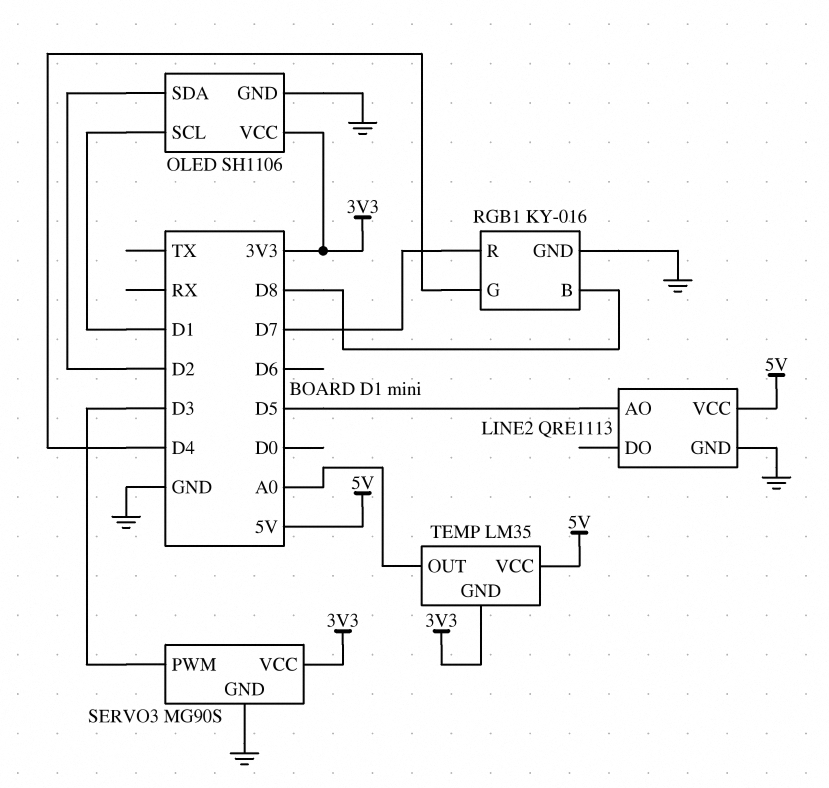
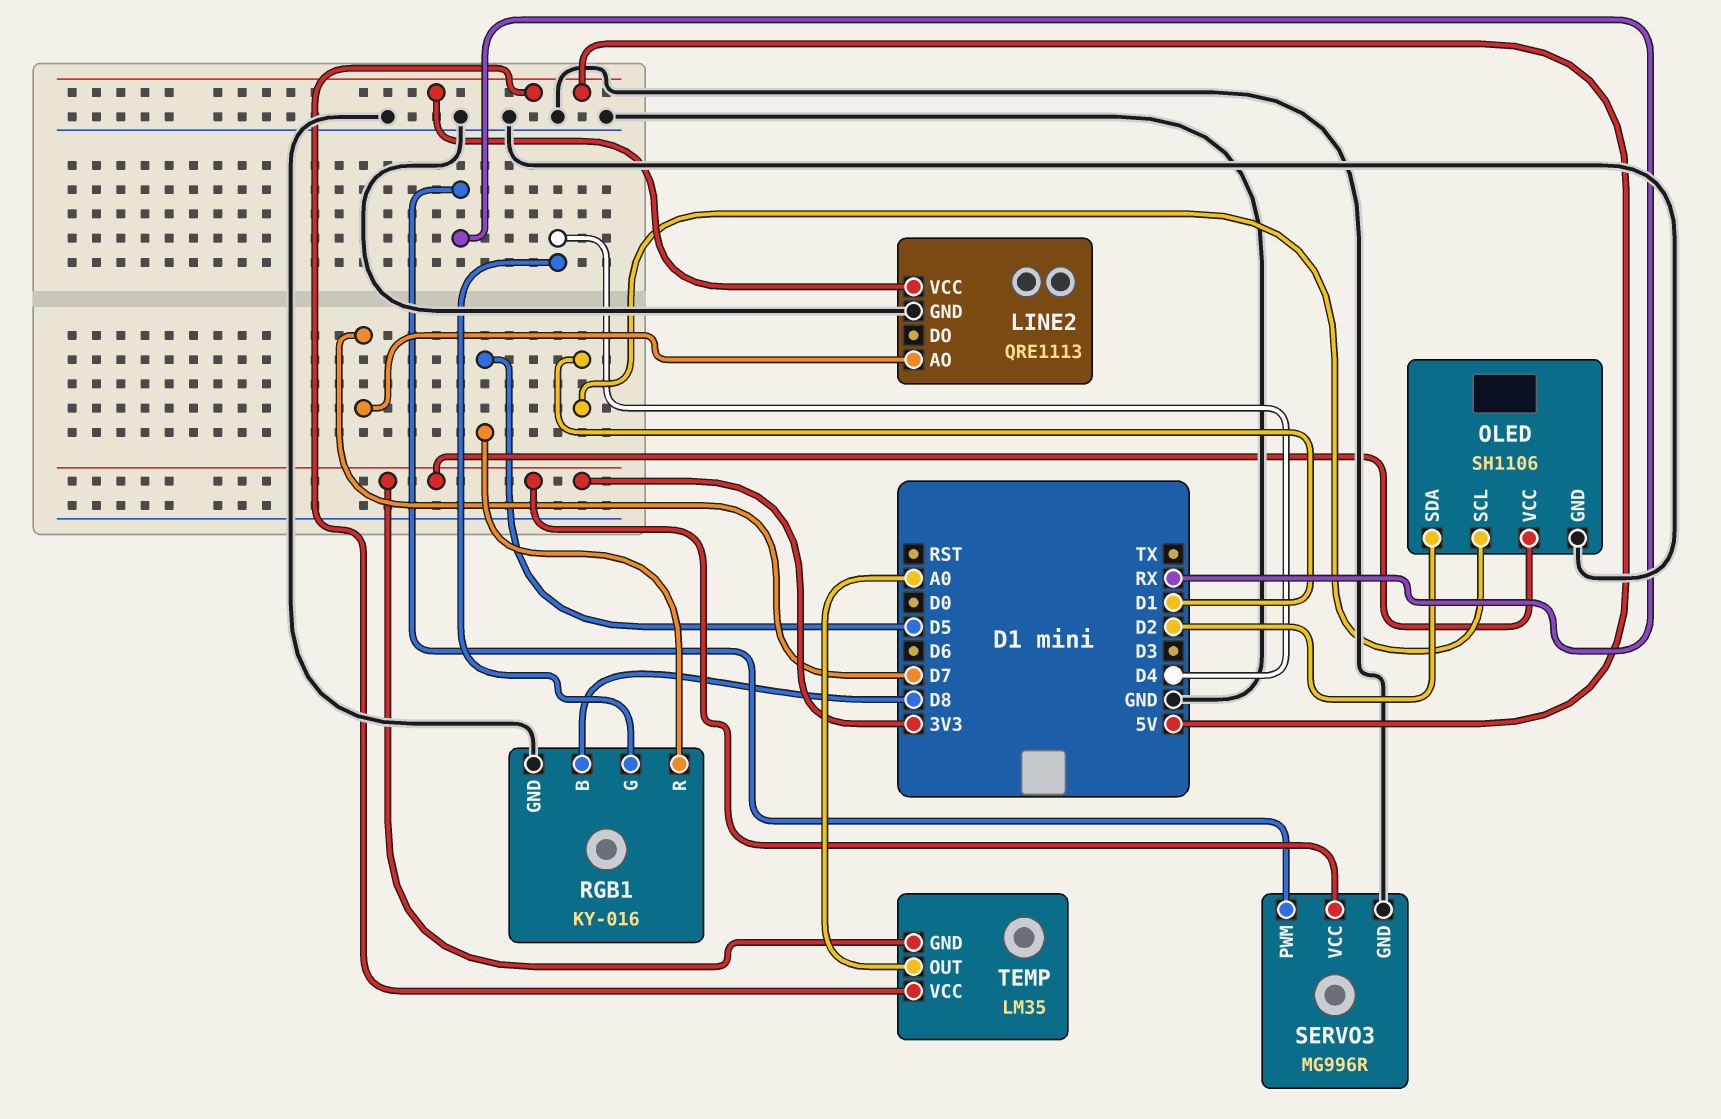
LINE2 pin AO: D5 -> D7
RGB1 pin R: D7 -> D5
SERVO3: MG90S -> MG996R
SERVO3 pin PWM: D3 -> RX

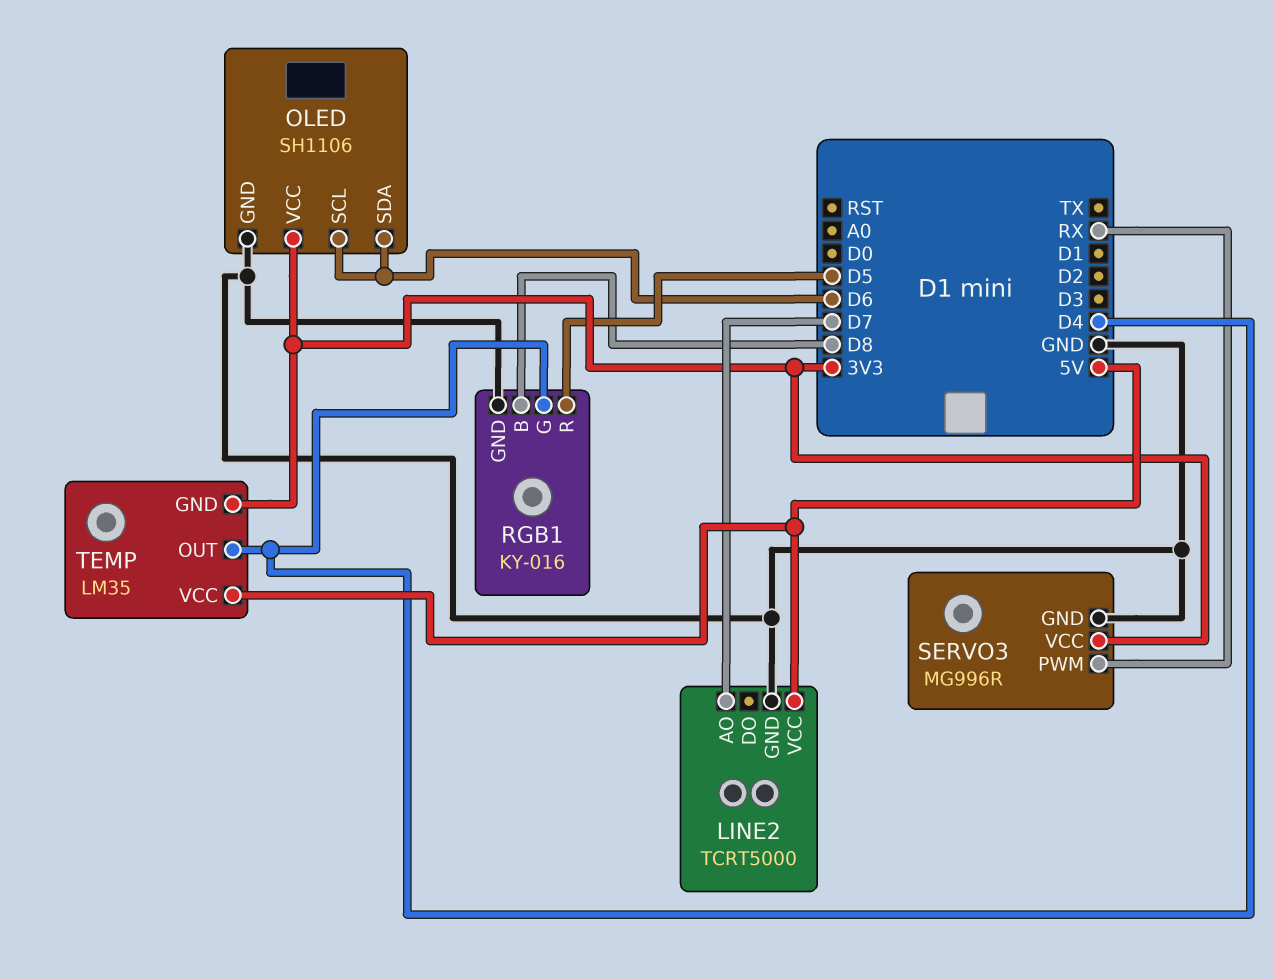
LINE2: QRE1113 -> TCRT5000
OLED pin SCL: D1 -> D6
OLED pin SDA: D2 -> D6
TEMP pin OUT: A0 -> D4

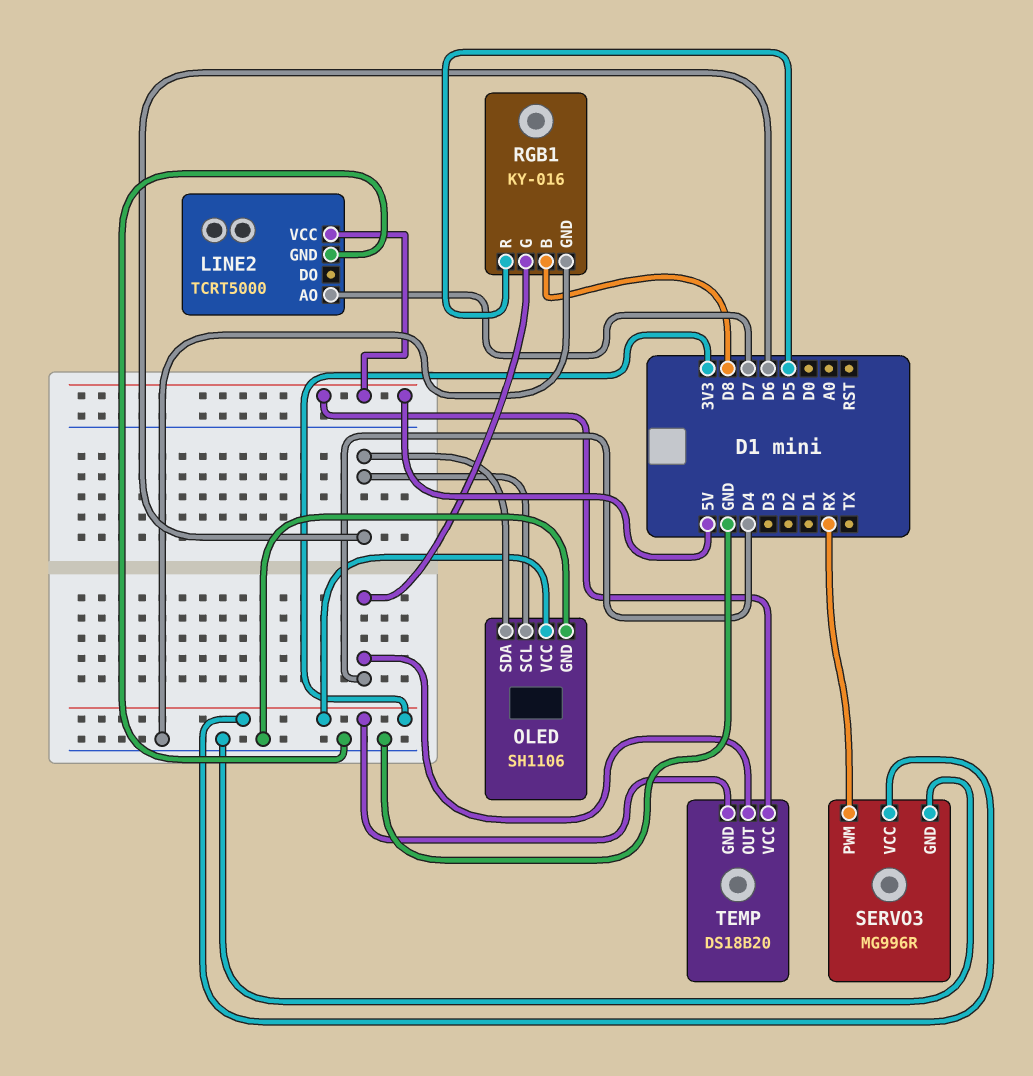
TEMP: LM35 -> DS18B20

